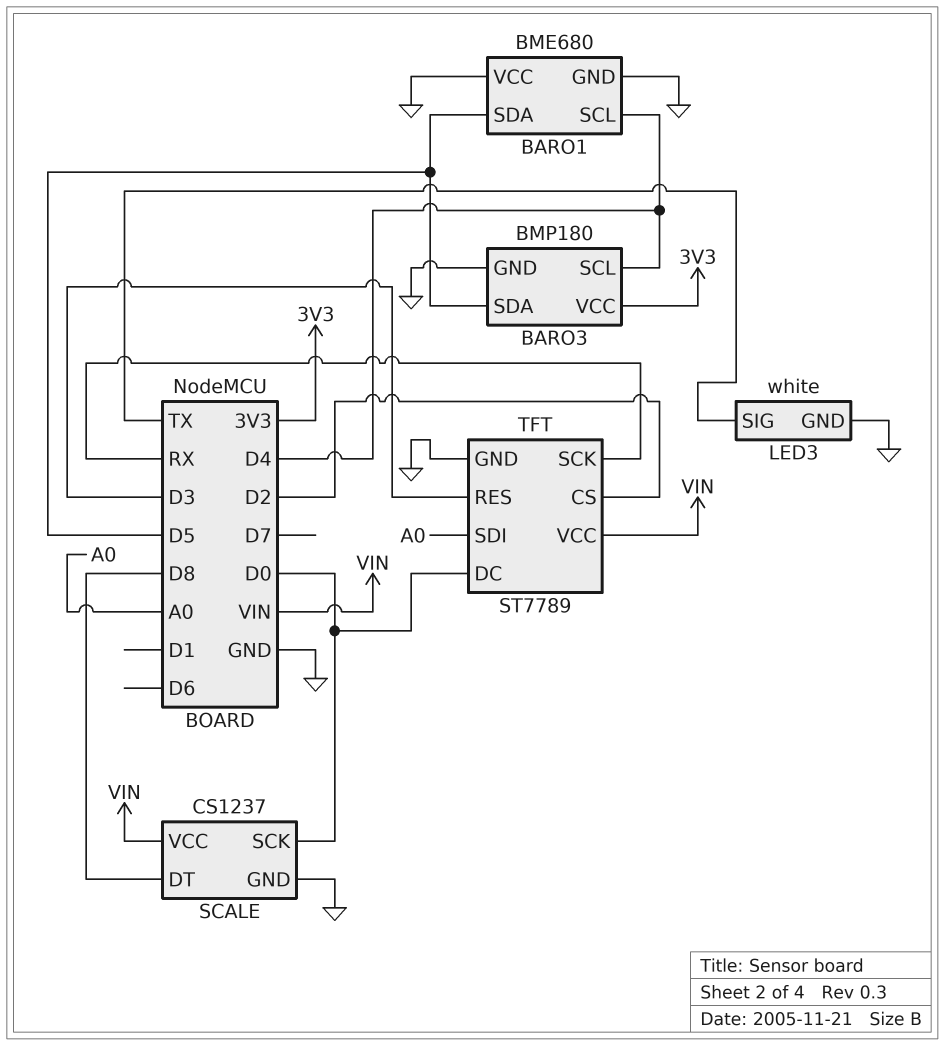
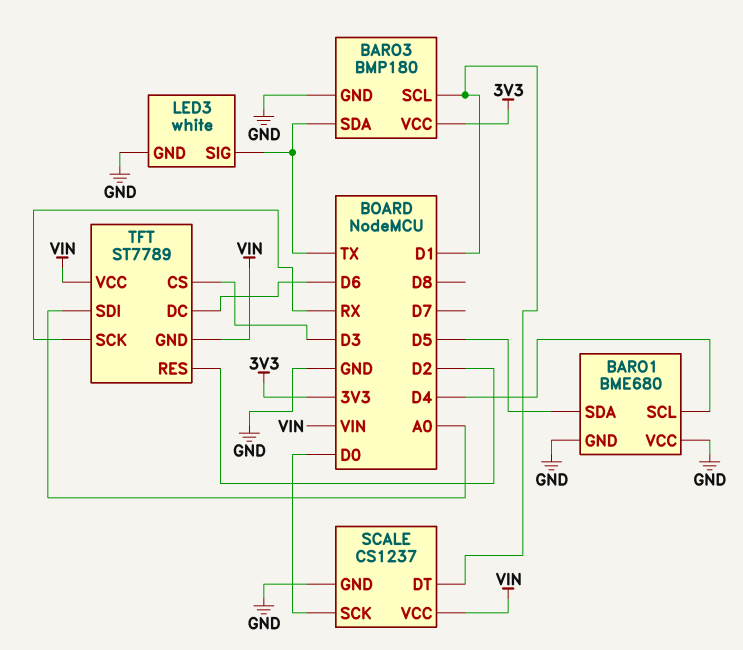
BARO3 pin SCL: D4 -> D1
BARO3 pin SDA: D5 -> TX
SCALE pin DT: D8 -> D1
TFT pin CS: D2 -> D3
TFT pin DC: D0 -> D6
TFT pin GND: GND -> VIN
TFT pin RES: D3 -> D2

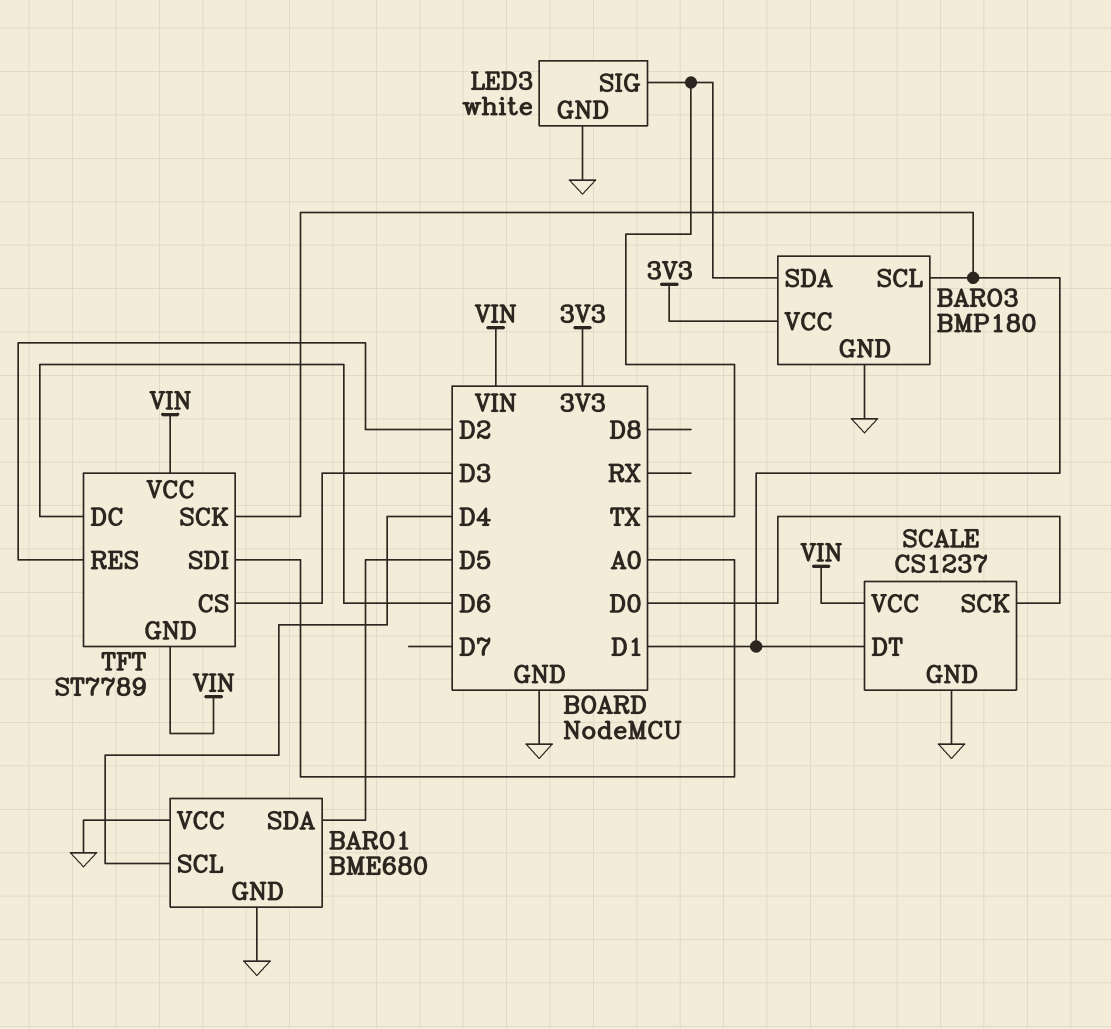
TFT pin SCK: RX -> D1

